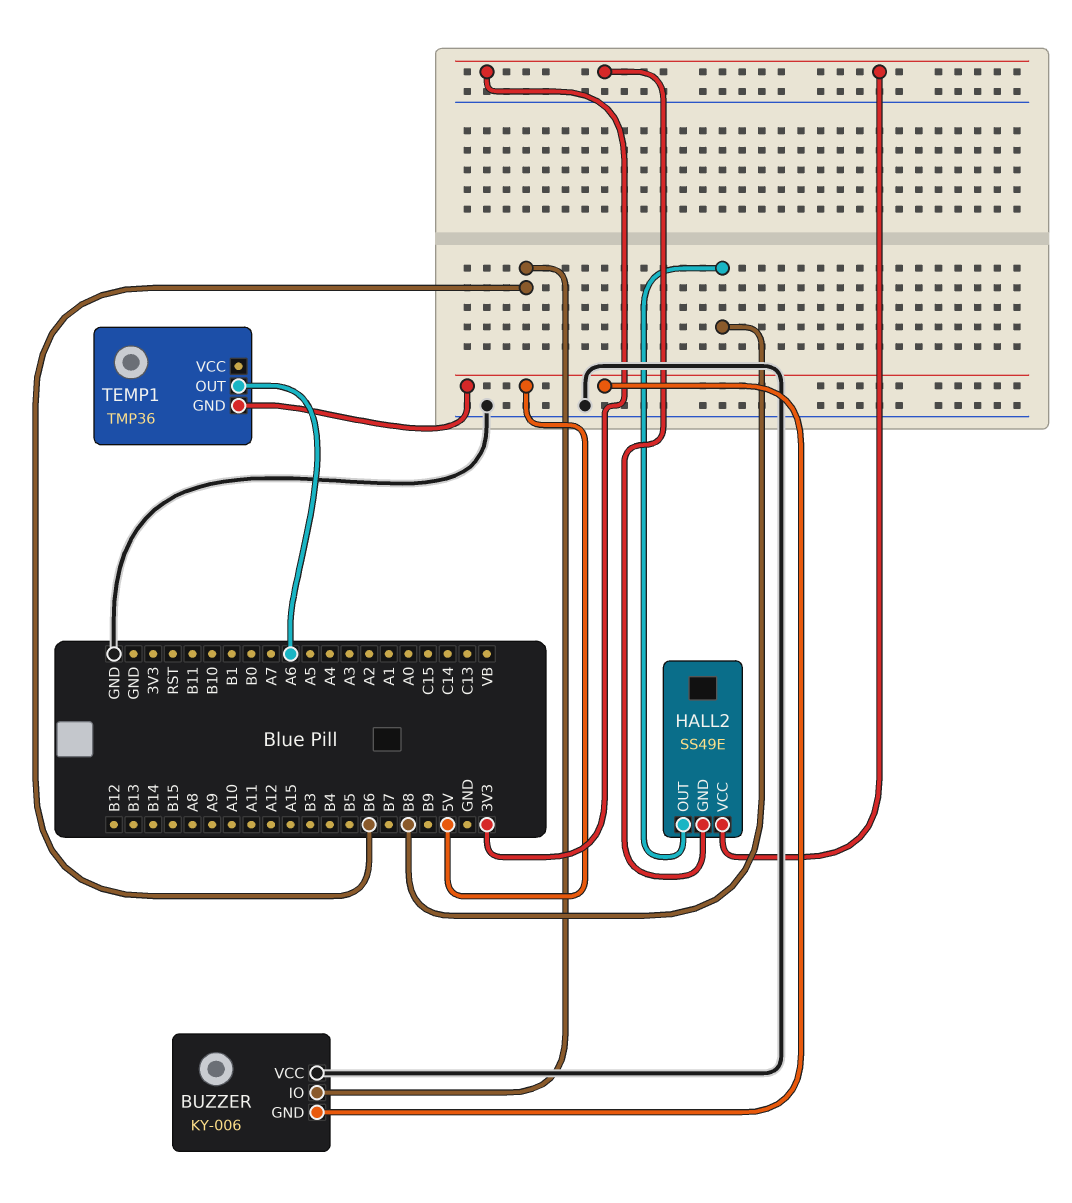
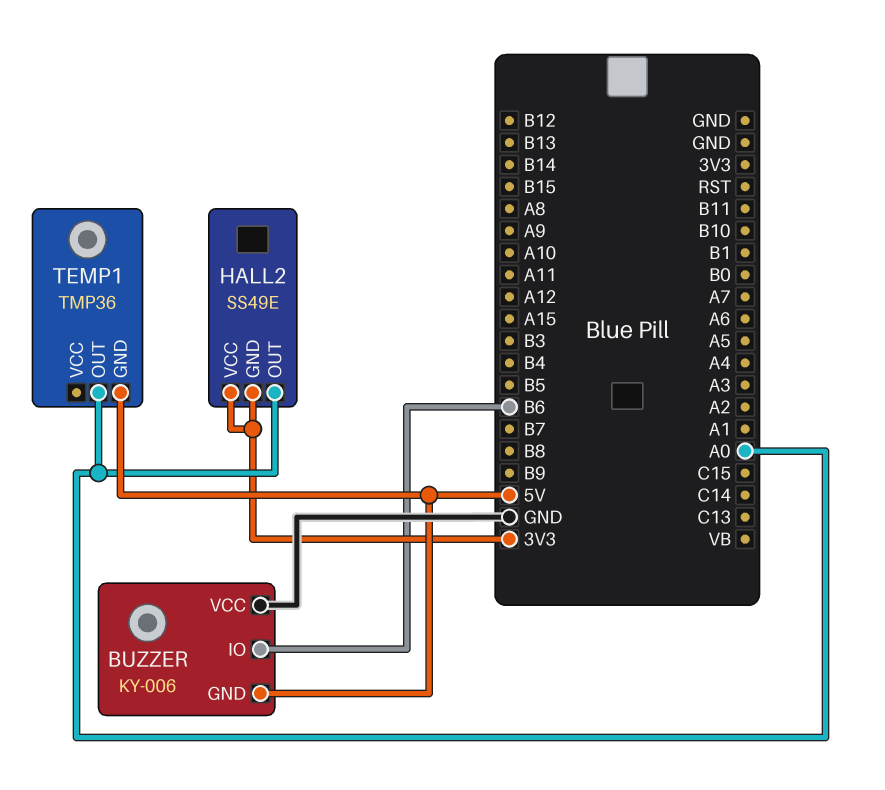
HALL2 pin OUT: B8 -> A0
TEMP1 pin OUT: A6 -> A0

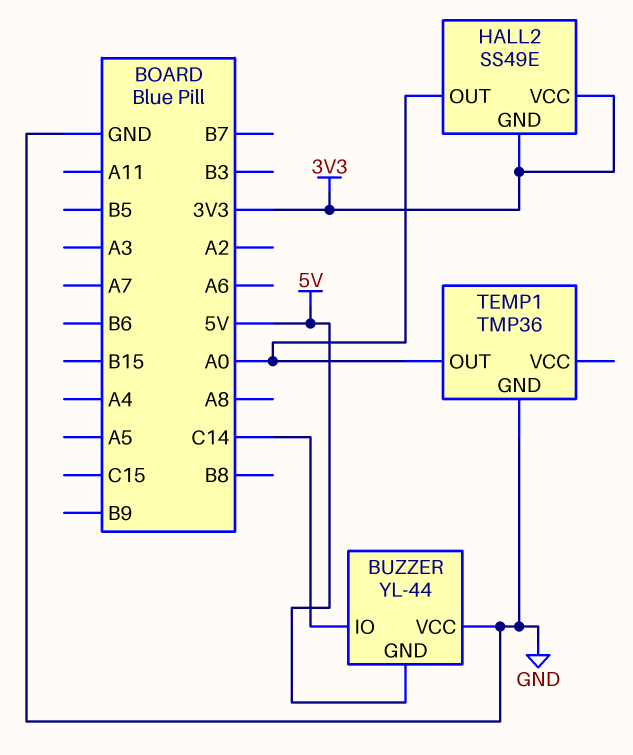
BUZZER: KY-006 -> YL-44
BUZZER pin IO: B6 -> C14
TEMP1 pin GND: 5V -> GND

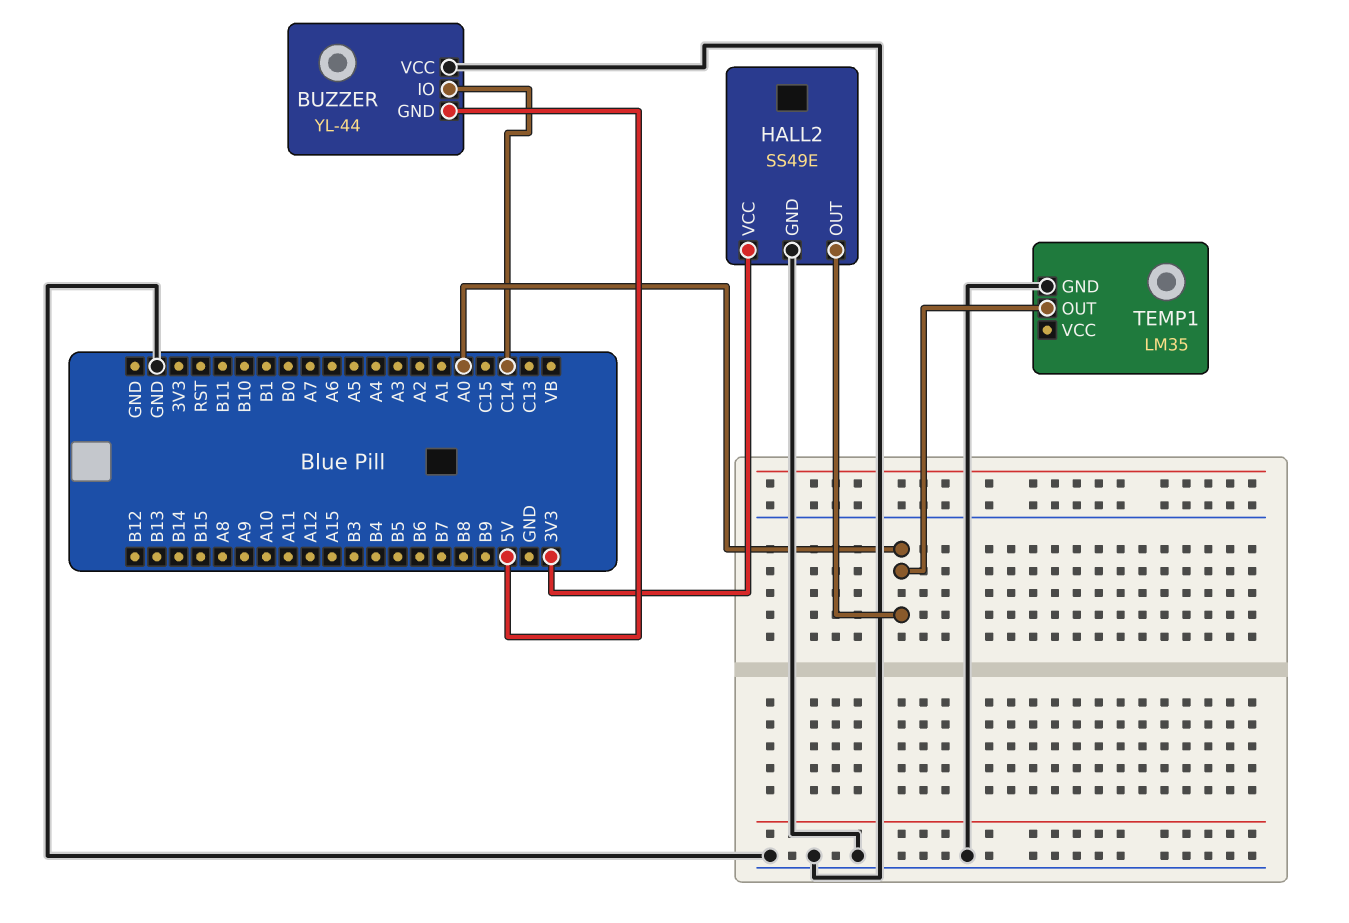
HALL2 pin GND: 3V3 -> GND
TEMP1: TMP36 -> LM35

